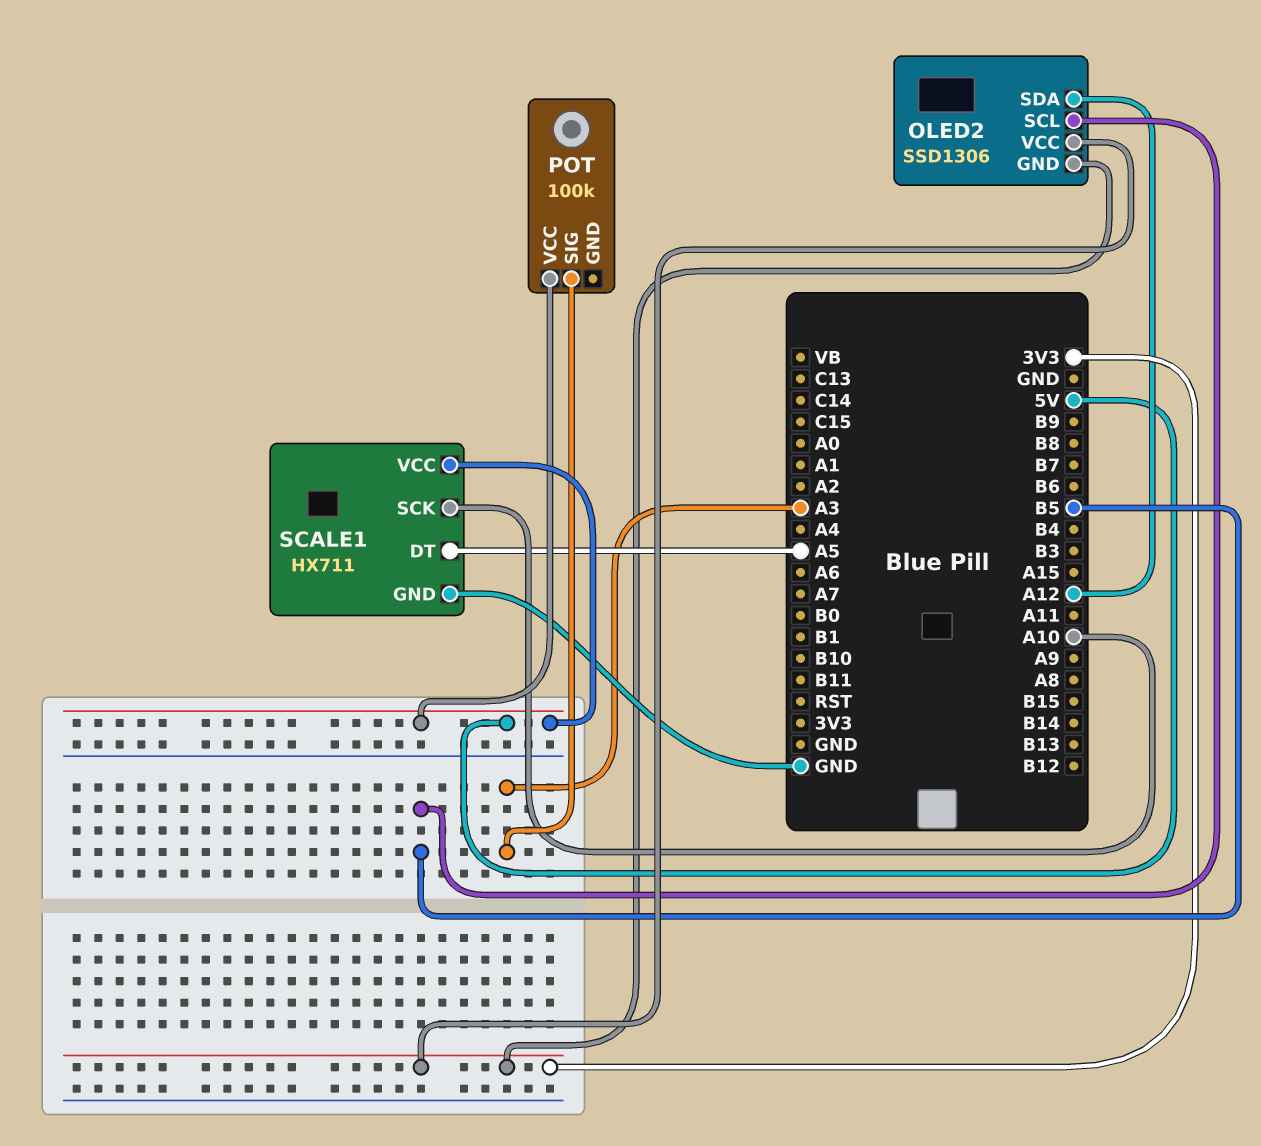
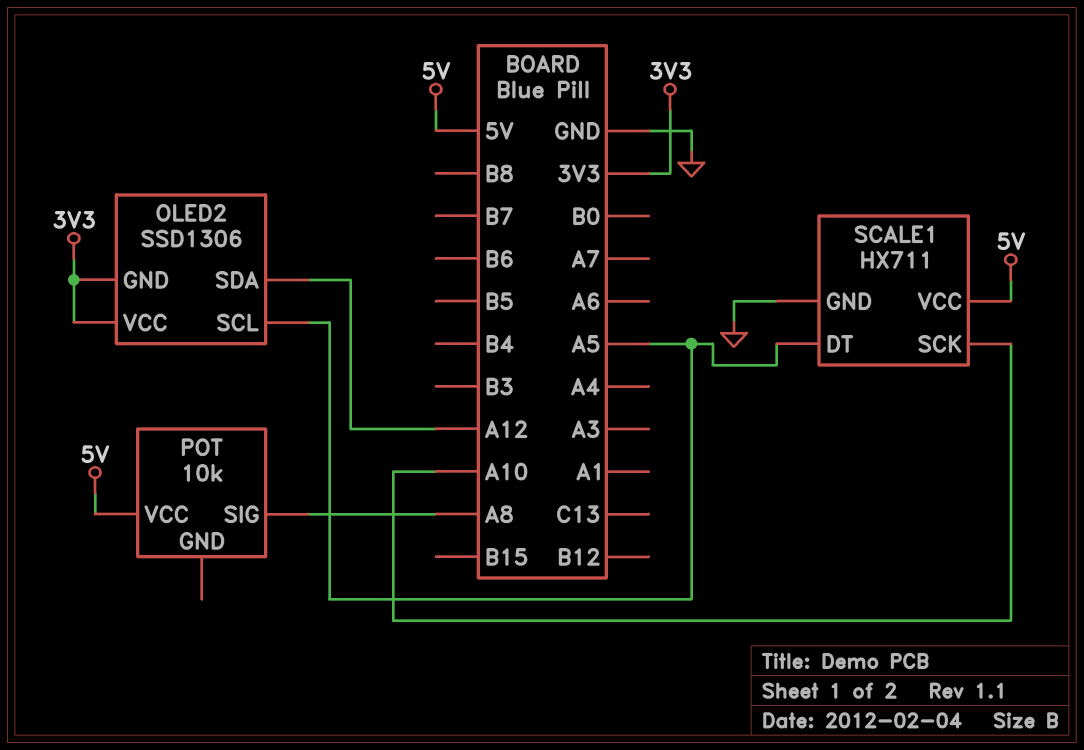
OLED2 pin SCL: B5 -> A5
POT: 100k -> 10k
POT pin SIG: A3 -> A8

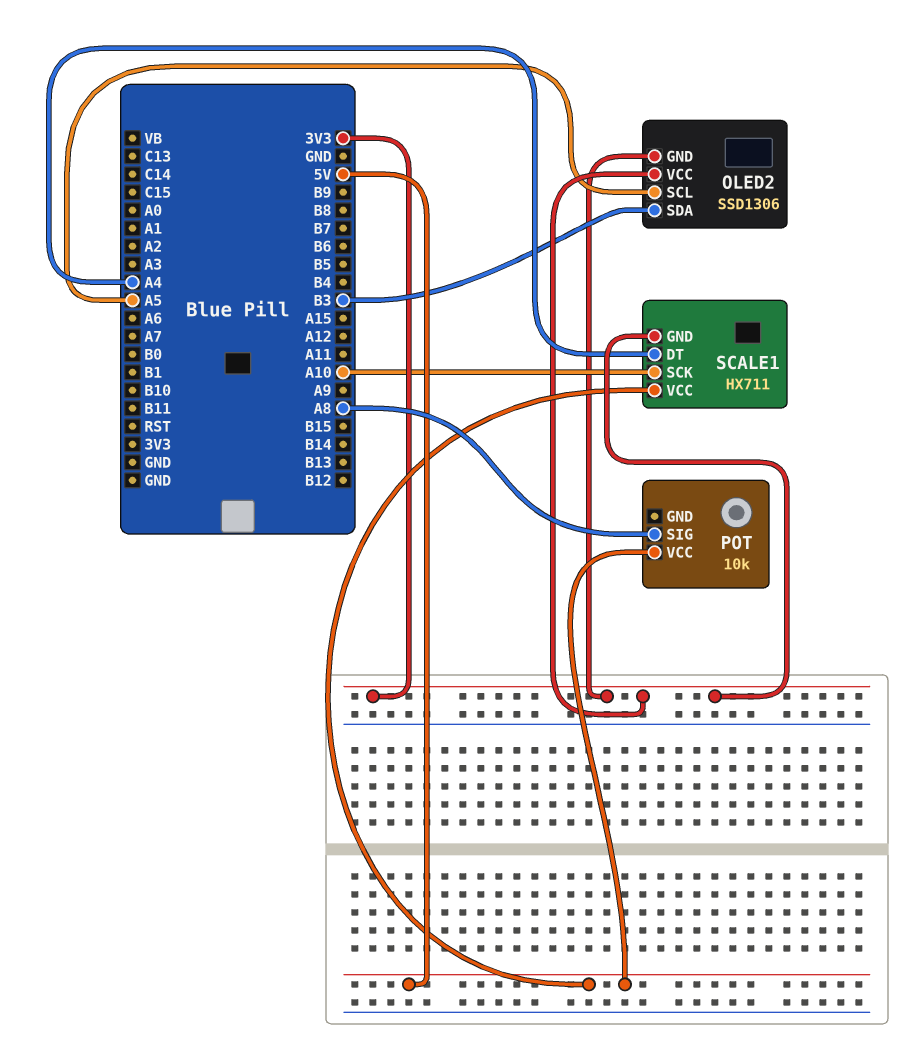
OLED2 pin SDA: A12 -> B3
SCALE1 pin DT: A5 -> A4
SCALE1 pin GND: GND -> 3V3

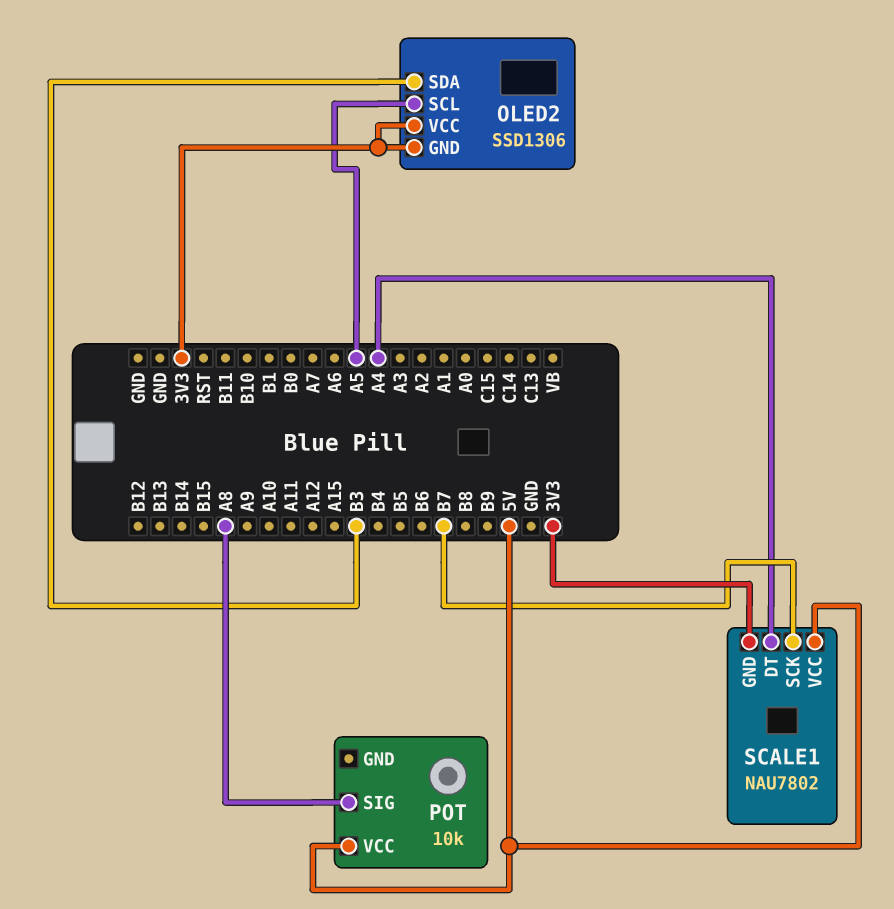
SCALE1: HX711 -> NAU7802
SCALE1 pin SCK: A10 -> B7

